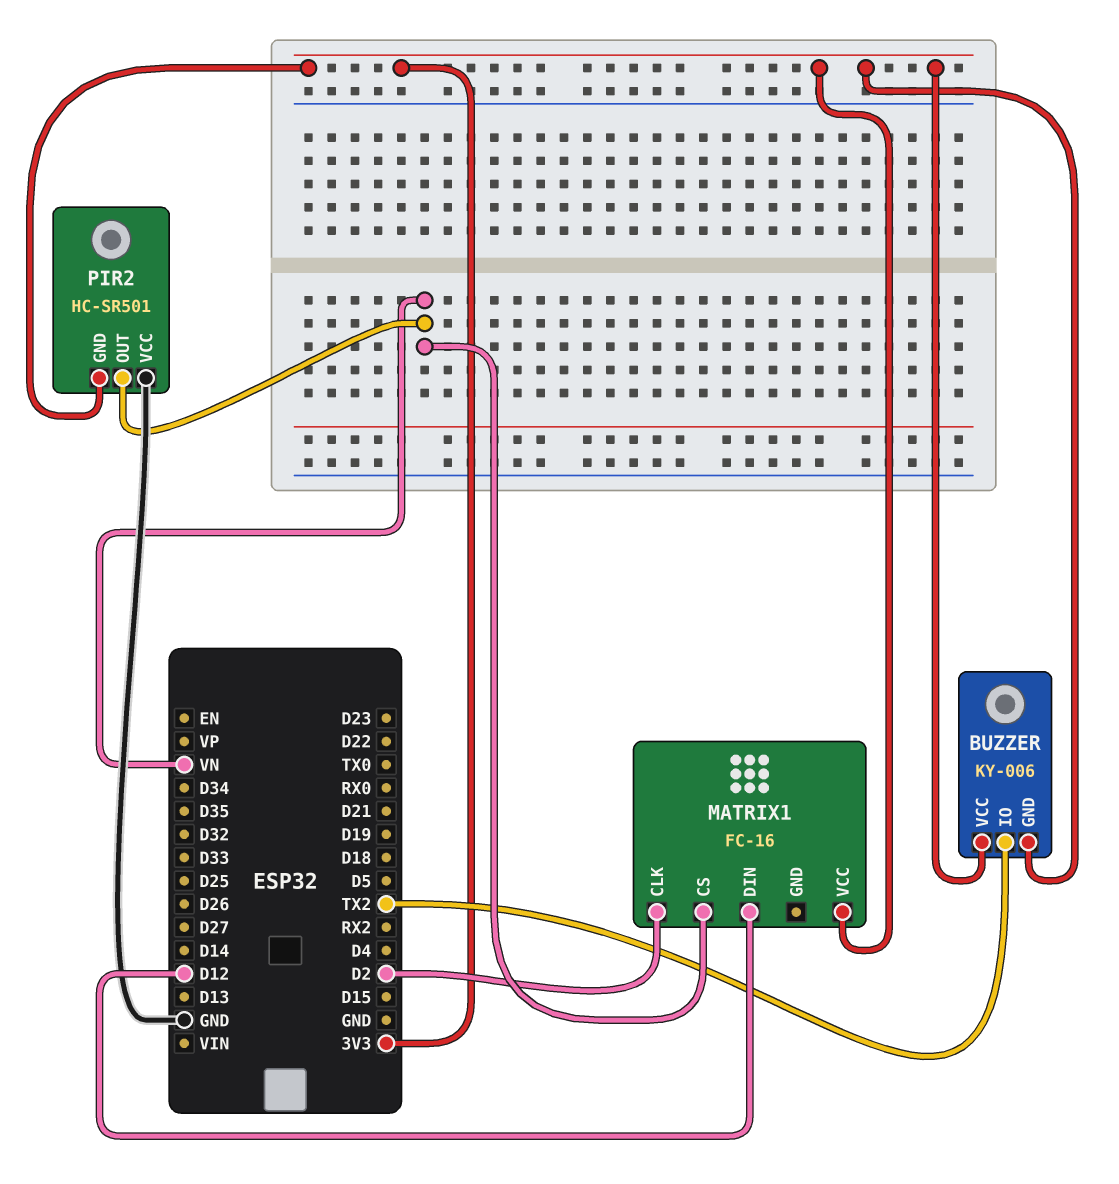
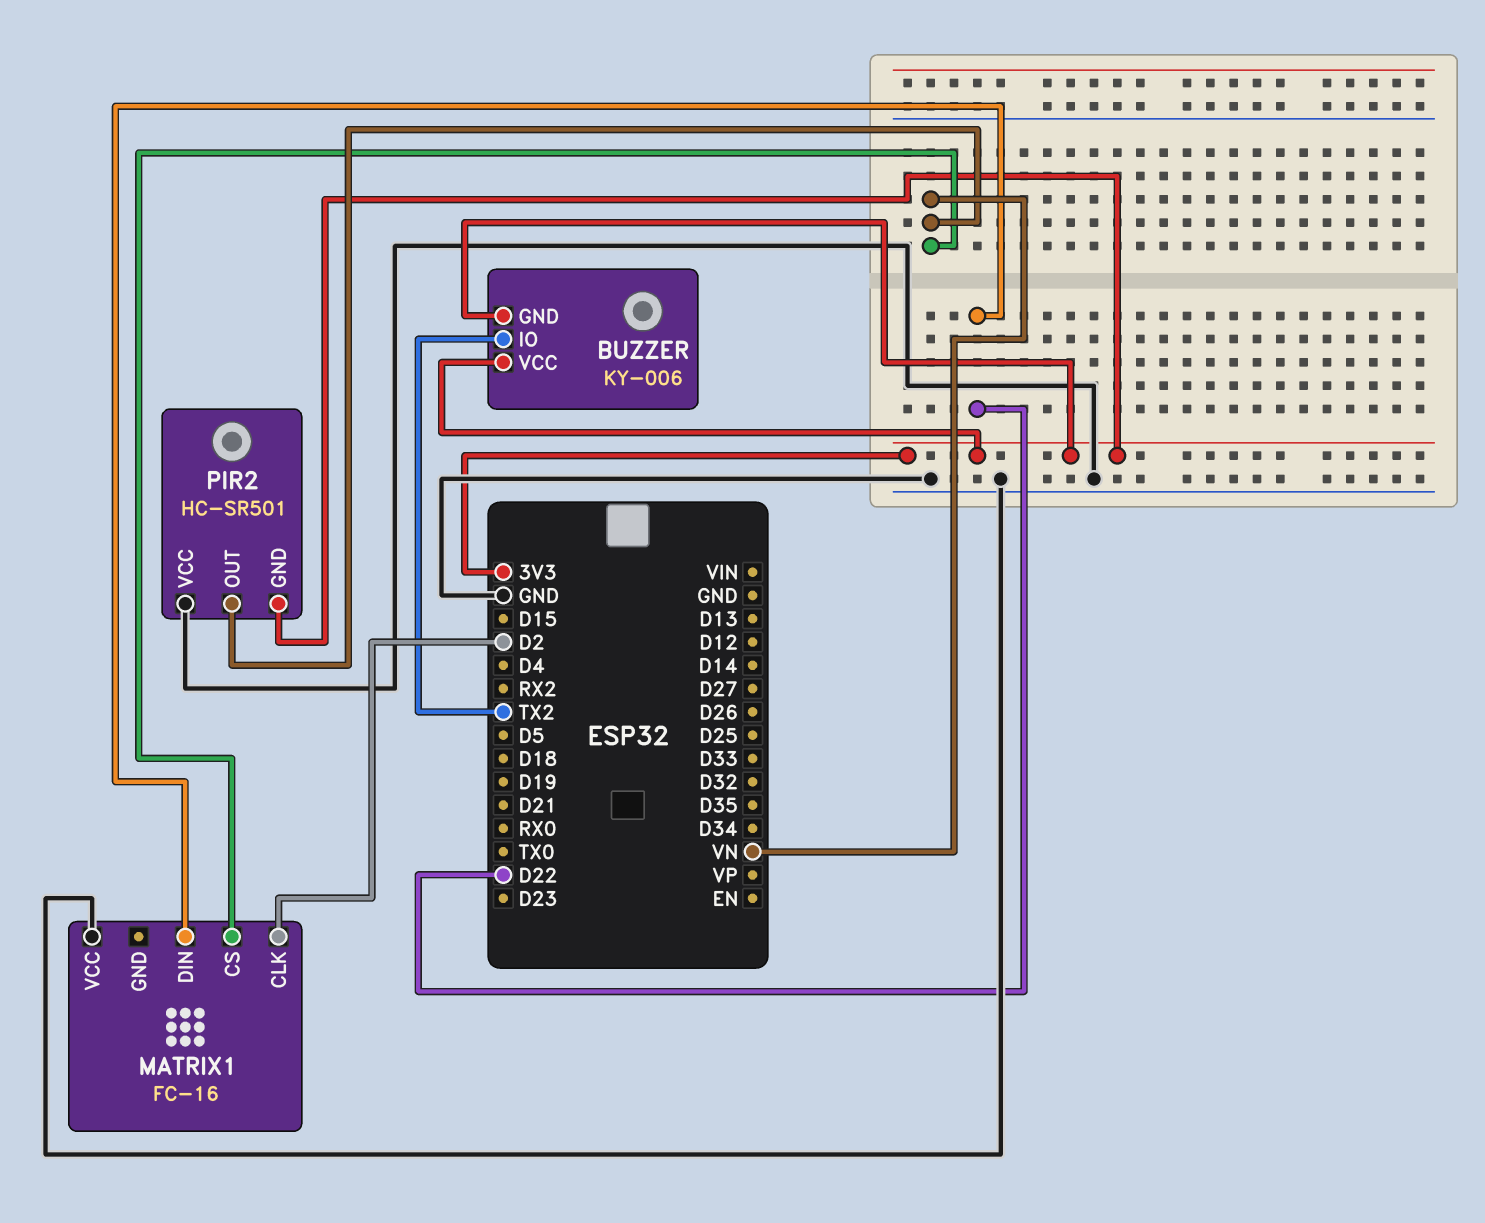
MATRIX1 pin DIN: D12 -> D22
MATRIX1 pin VCC: 3V3 -> GND

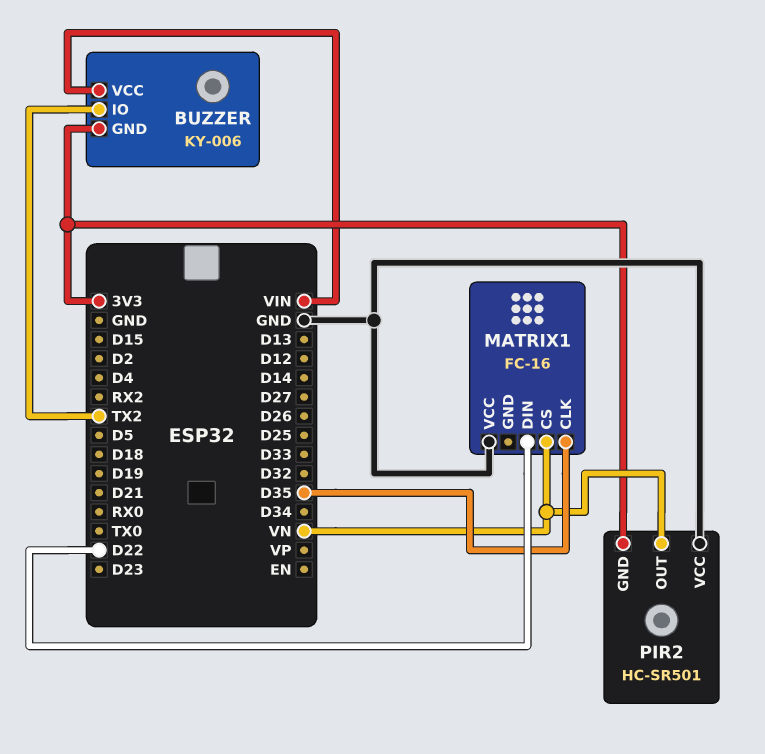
BUZZER pin VCC: 3V3 -> VIN
MATRIX1 pin CLK: D2 -> D35

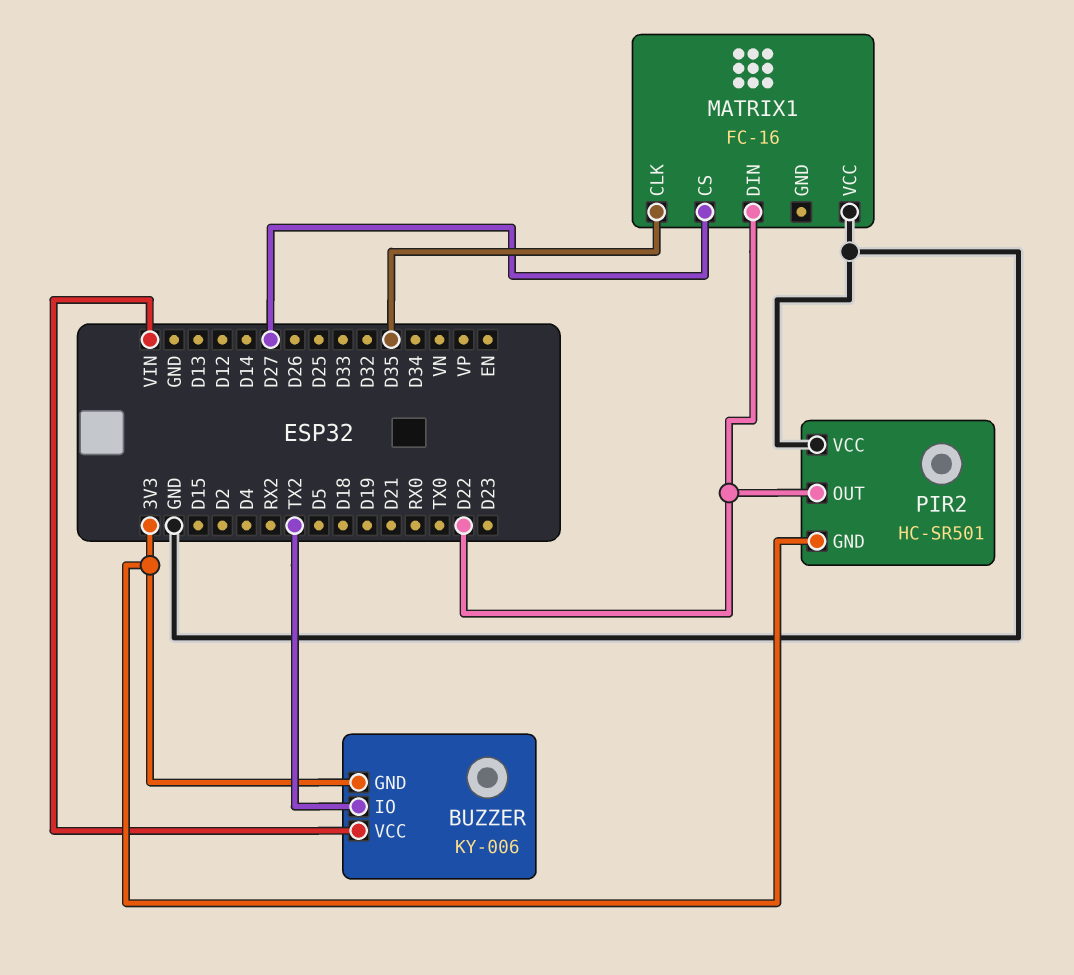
MATRIX1 pin CS: VN -> D27
PIR2 pin OUT: VN -> D22

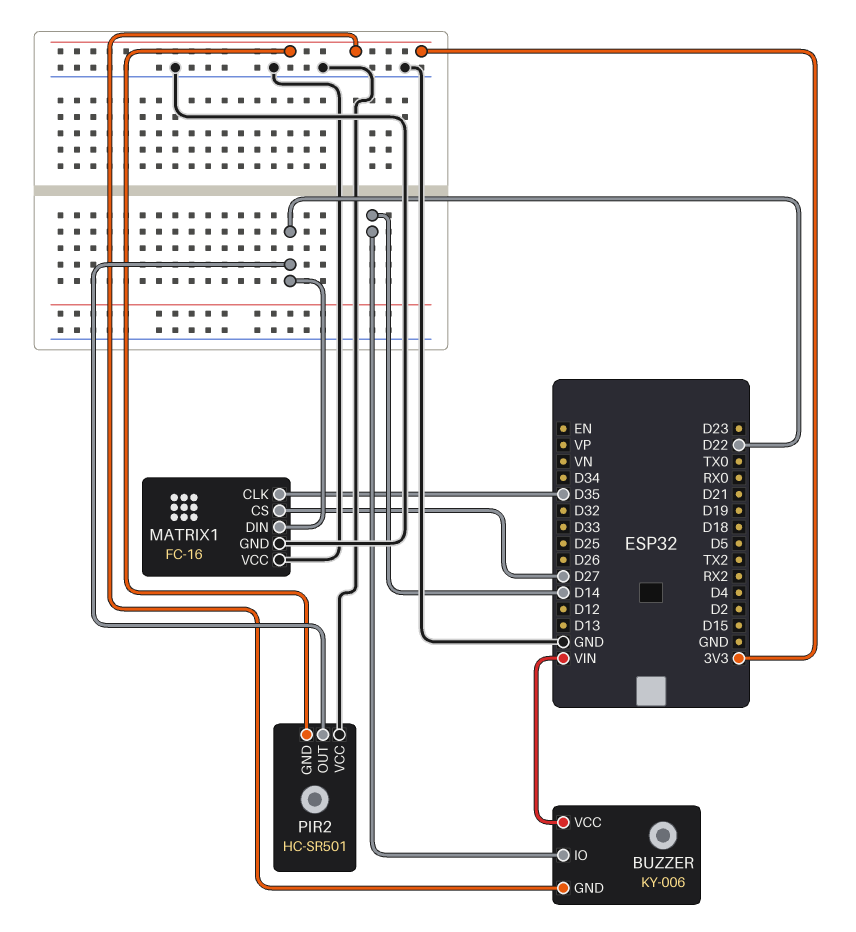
BUZZER pin IO: TX2 -> D14
MATRIX1 pin GND: none -> GND

